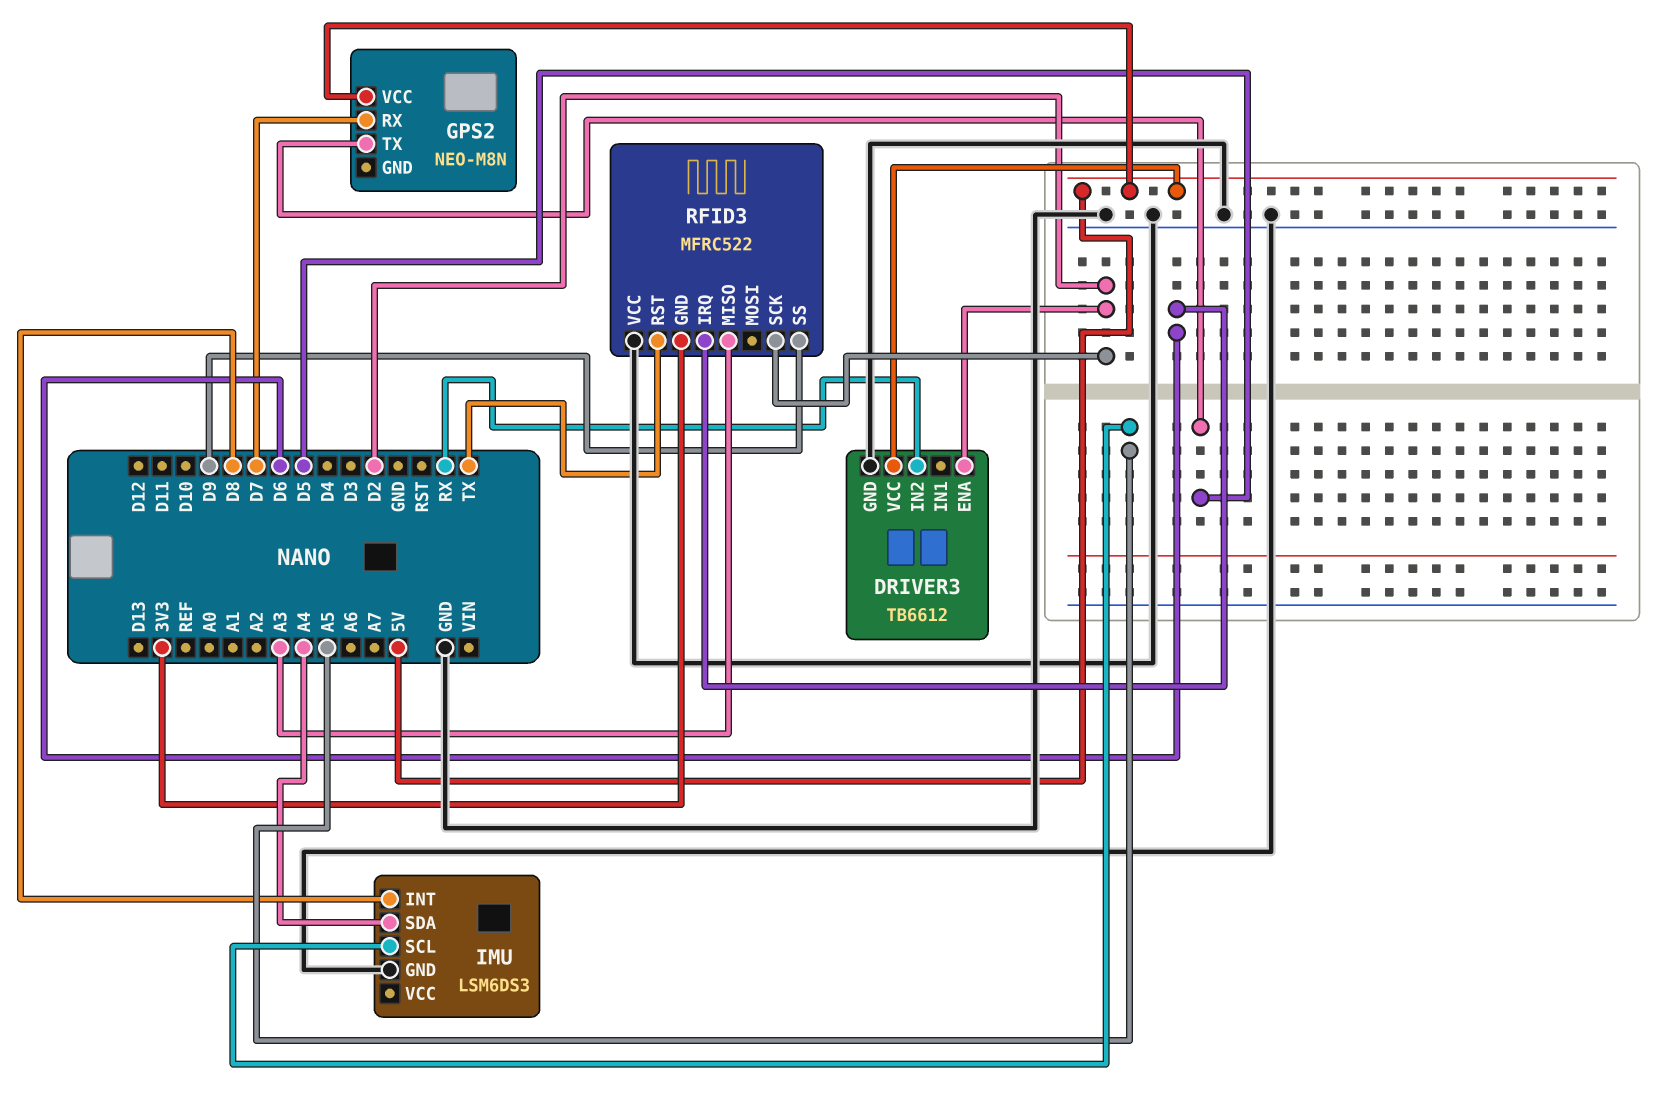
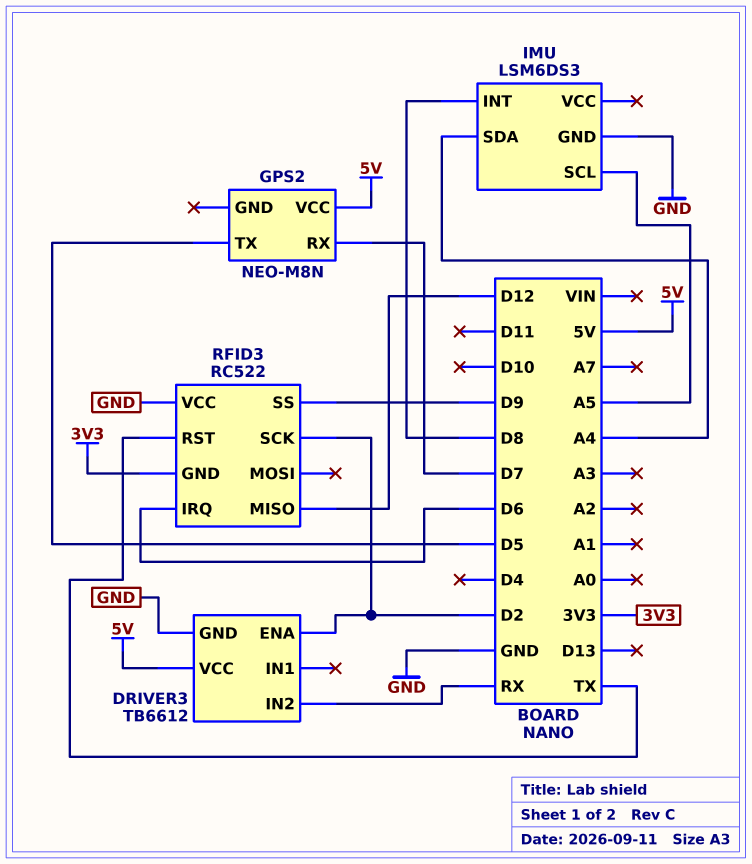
RFID3: MFRC522 -> RC522
RFID3 pin MISO: A3 -> D12

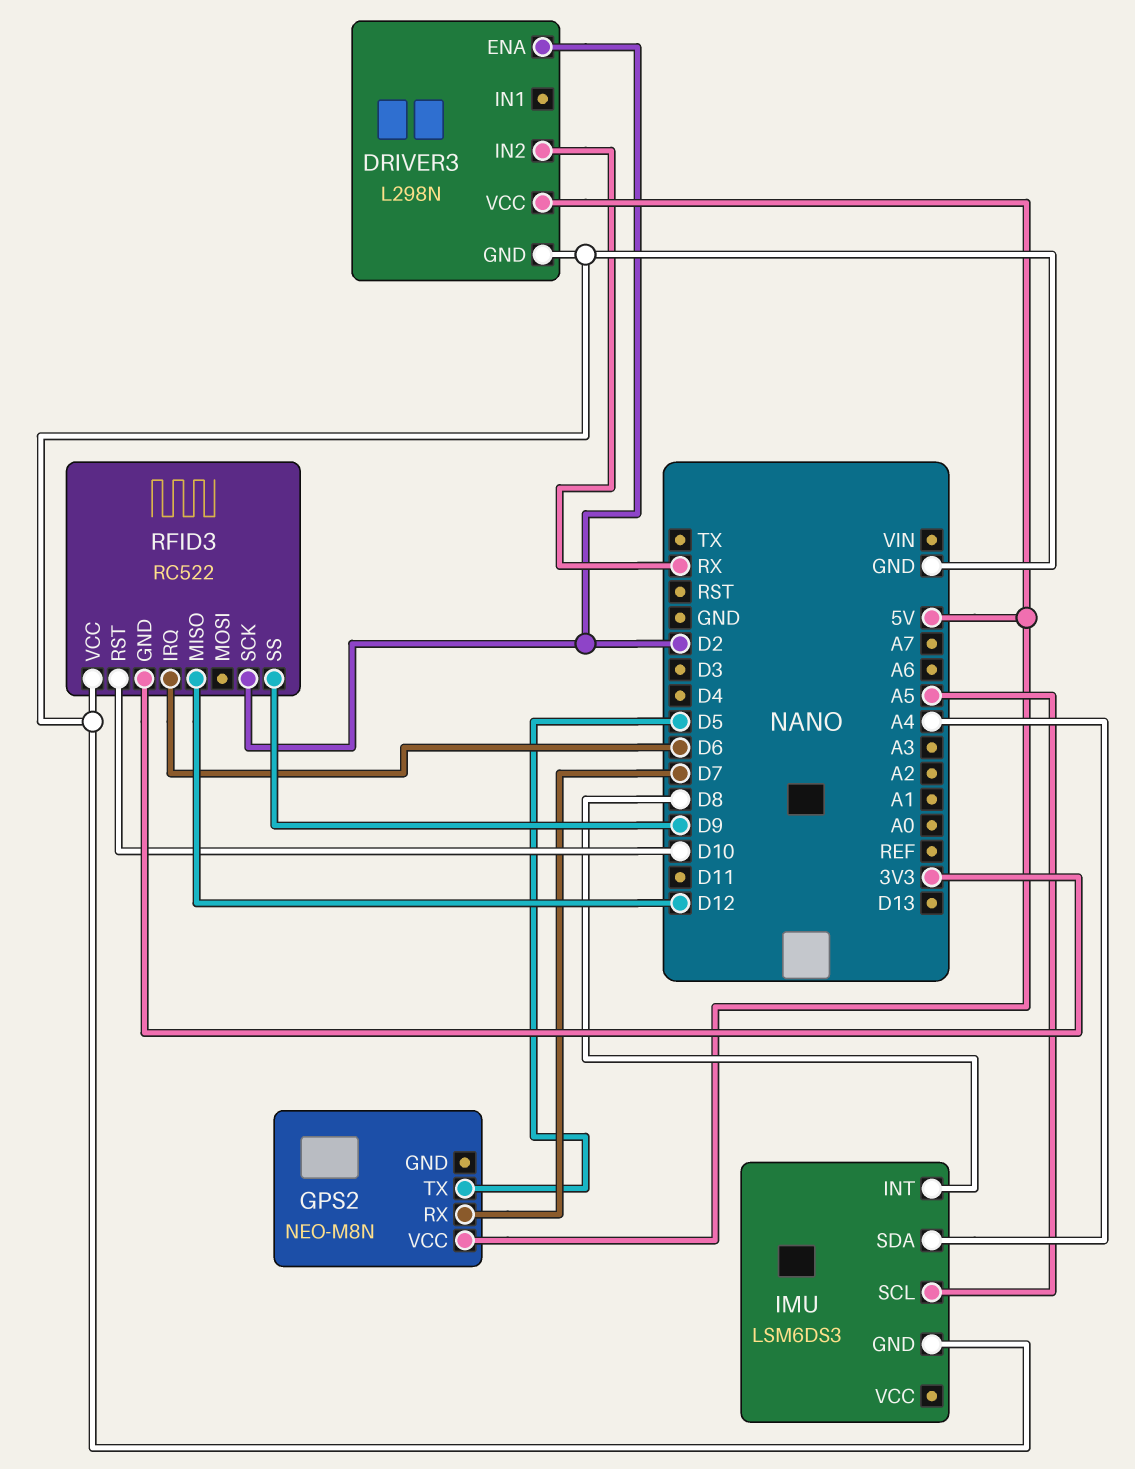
DRIVER3: TB6612 -> L298N
RFID3 pin RST: TX -> D10

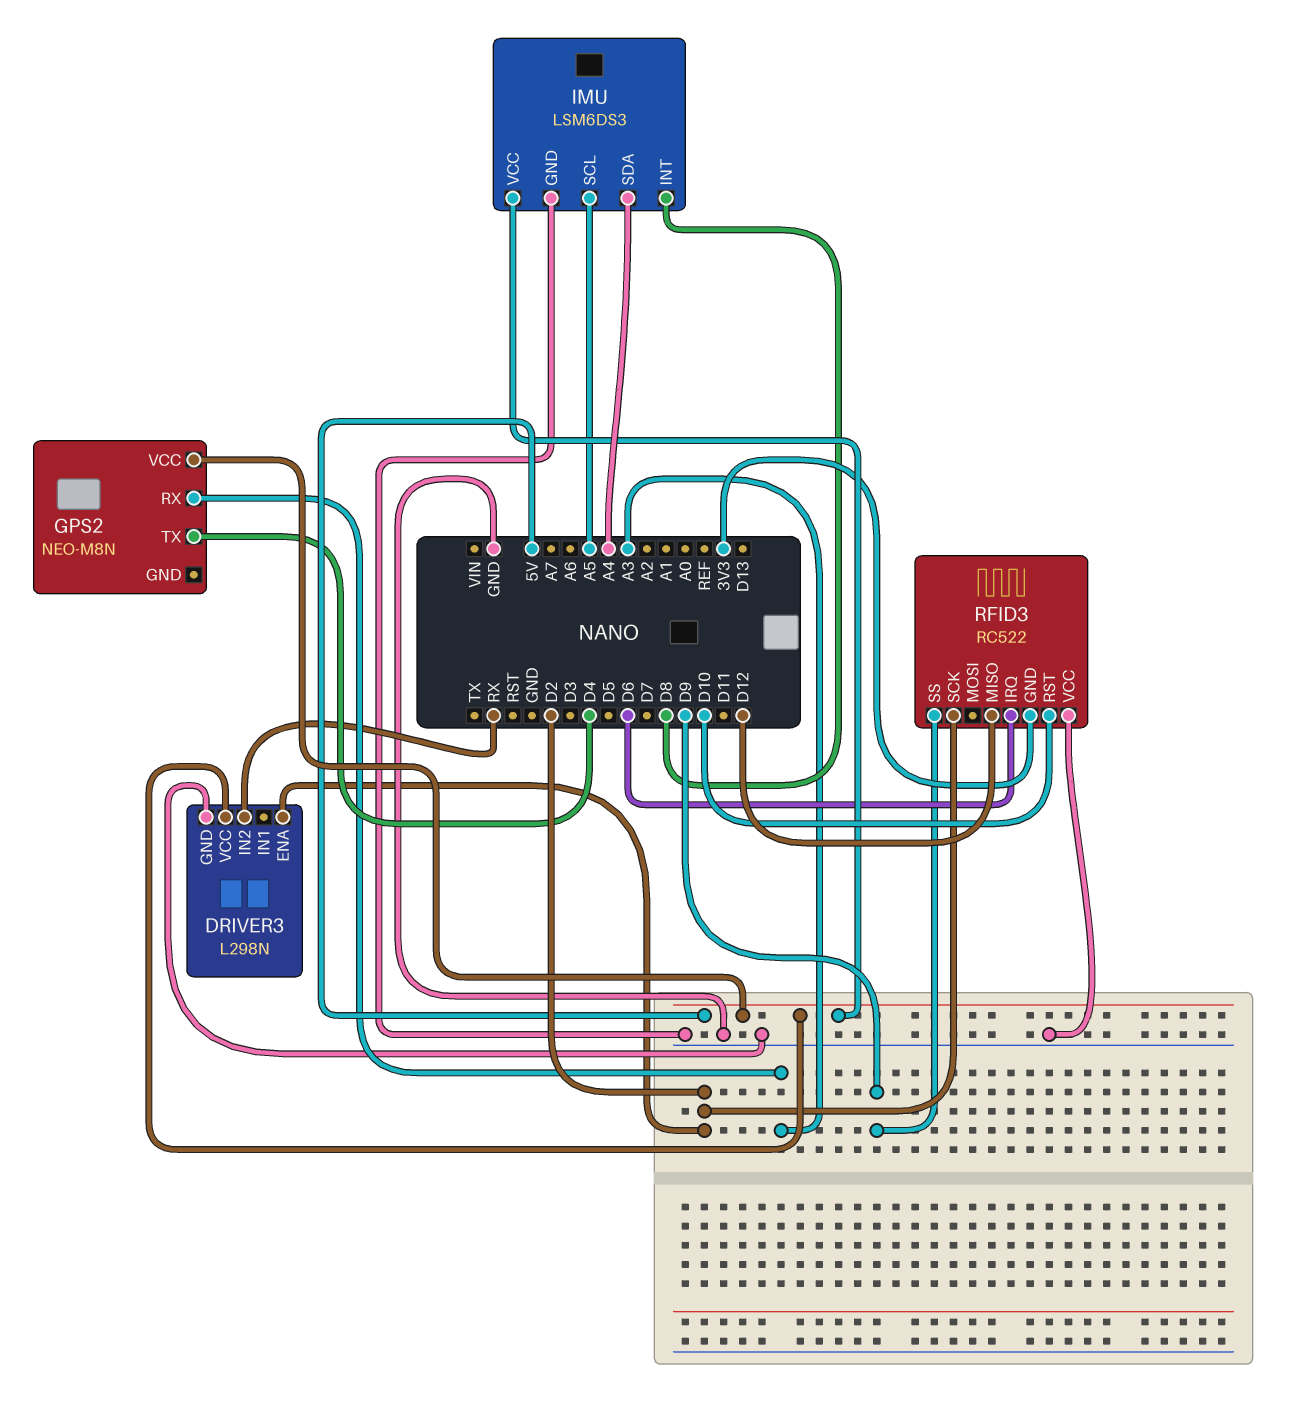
GPS2 pin RX: D7 -> A3
GPS2 pin TX: D5 -> D4
IMU pin VCC: none -> 5V

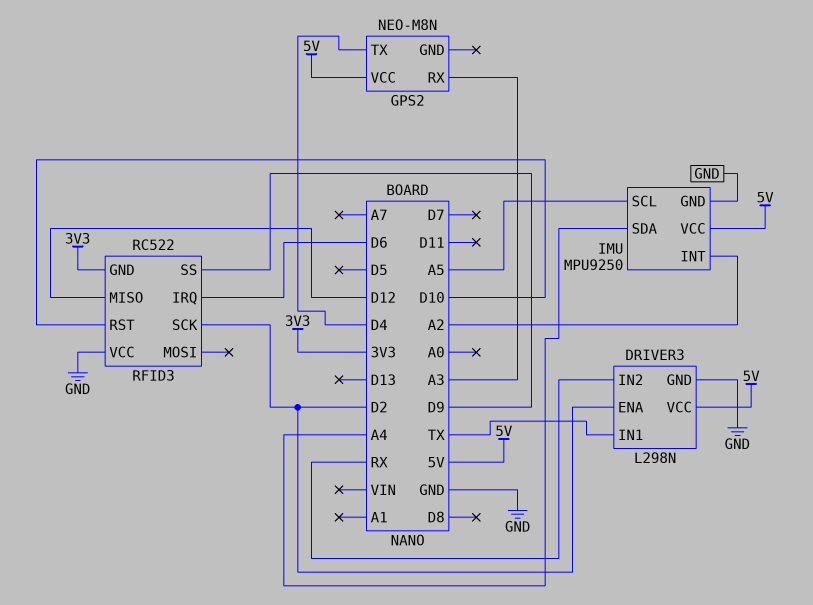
DRIVER3 pin IN1: none -> TX
IMU: LSM6DS3 -> MPU9250
IMU pin INT: D8 -> A2

